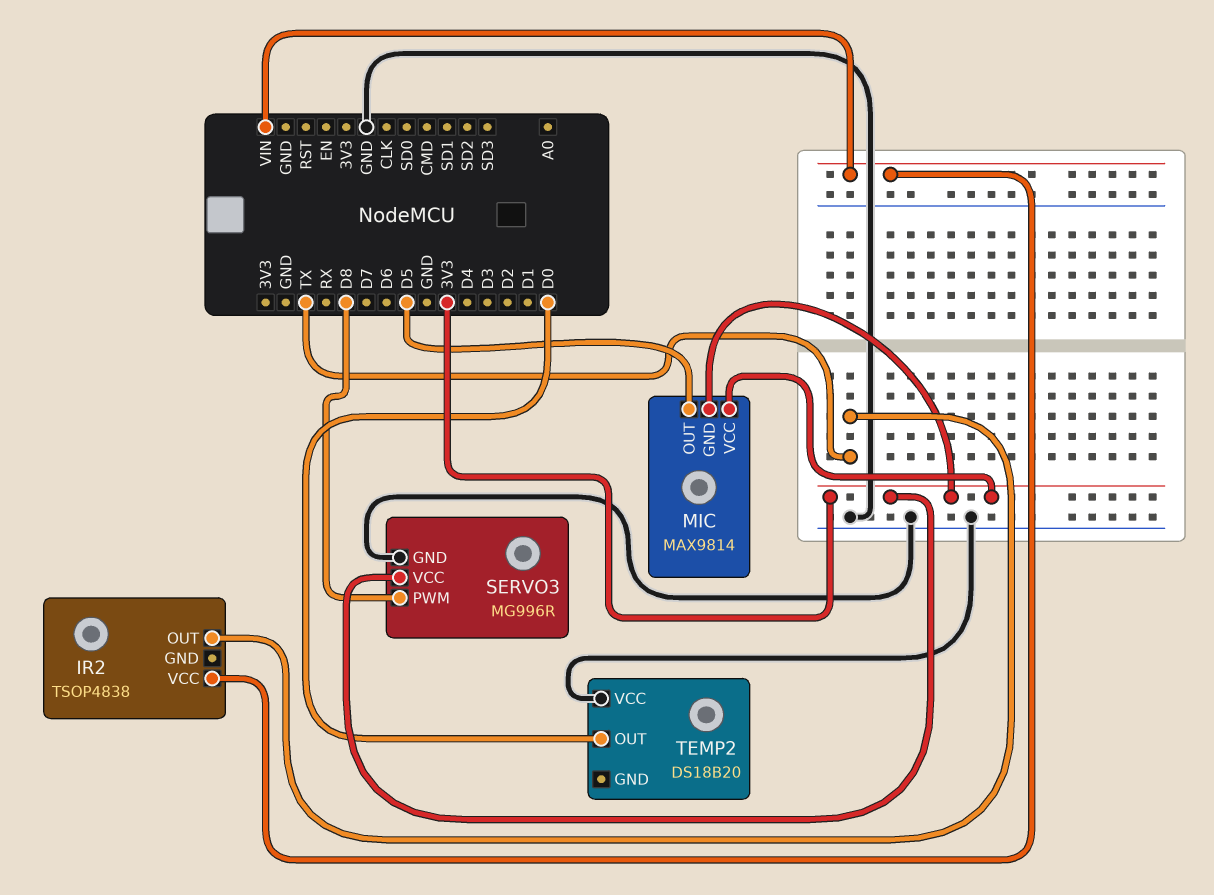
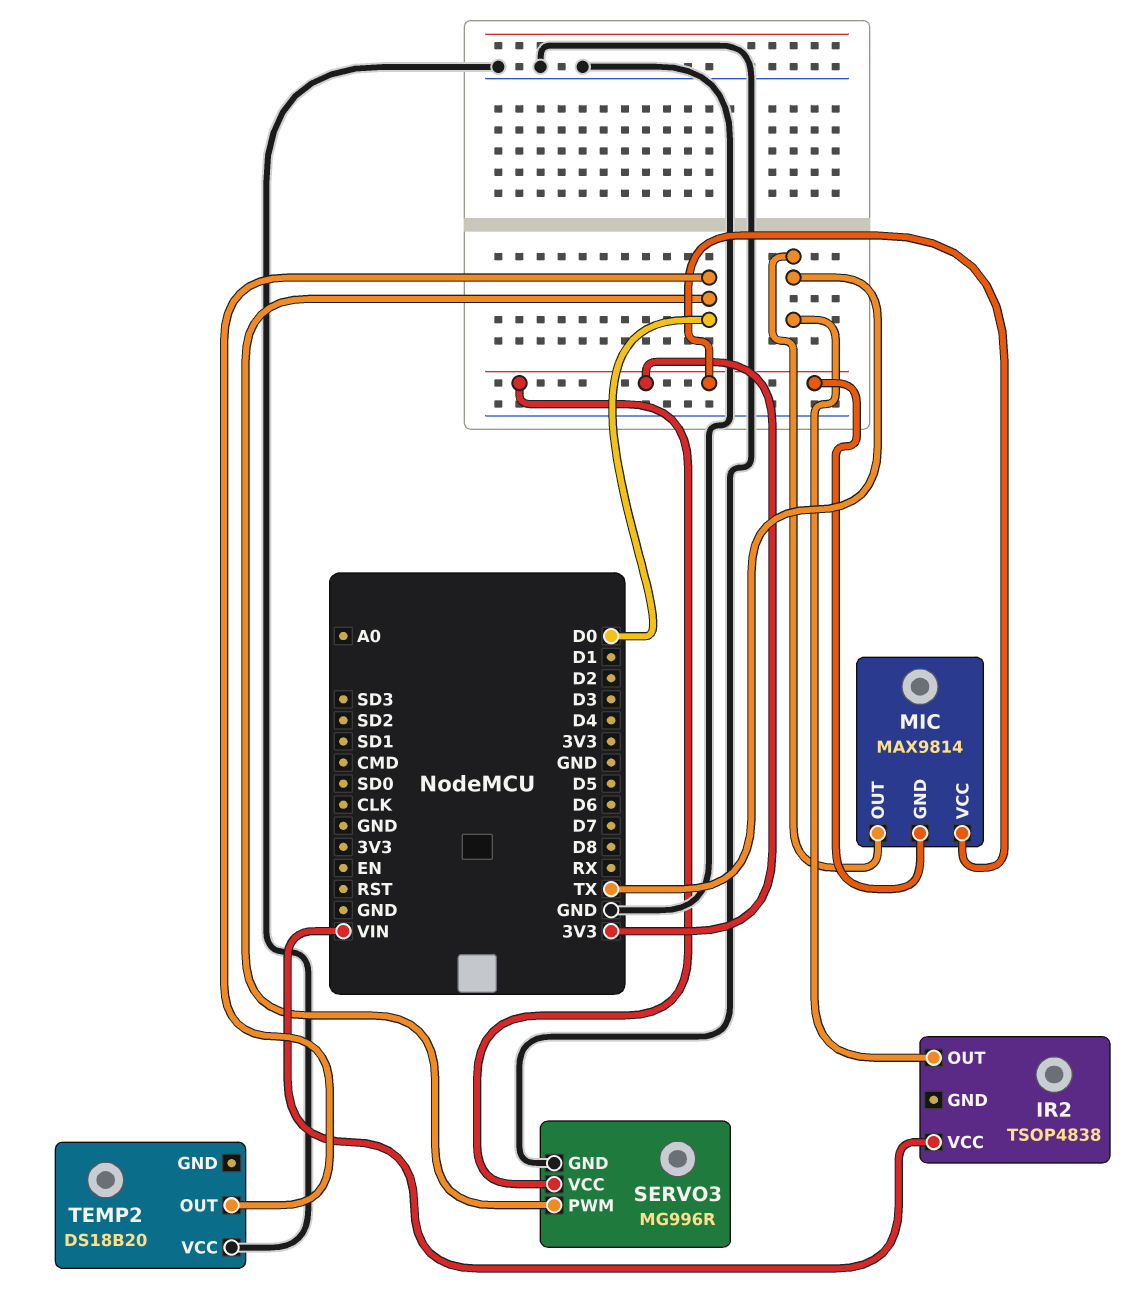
MIC pin OUT: D5 -> TX
SERVO3 pin PWM: D8 -> D0

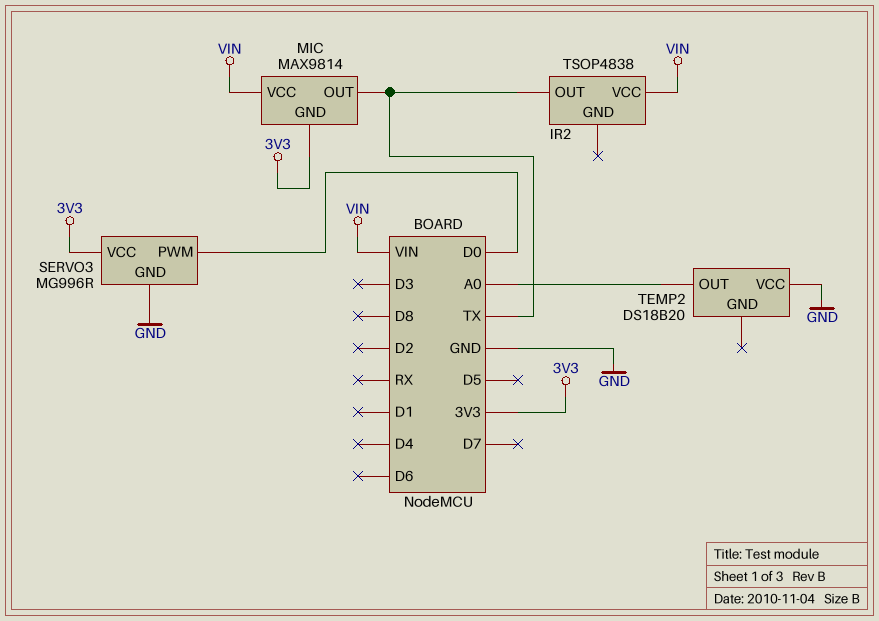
MIC pin VCC: 3V3 -> VIN
TEMP2 pin OUT: D0 -> A0

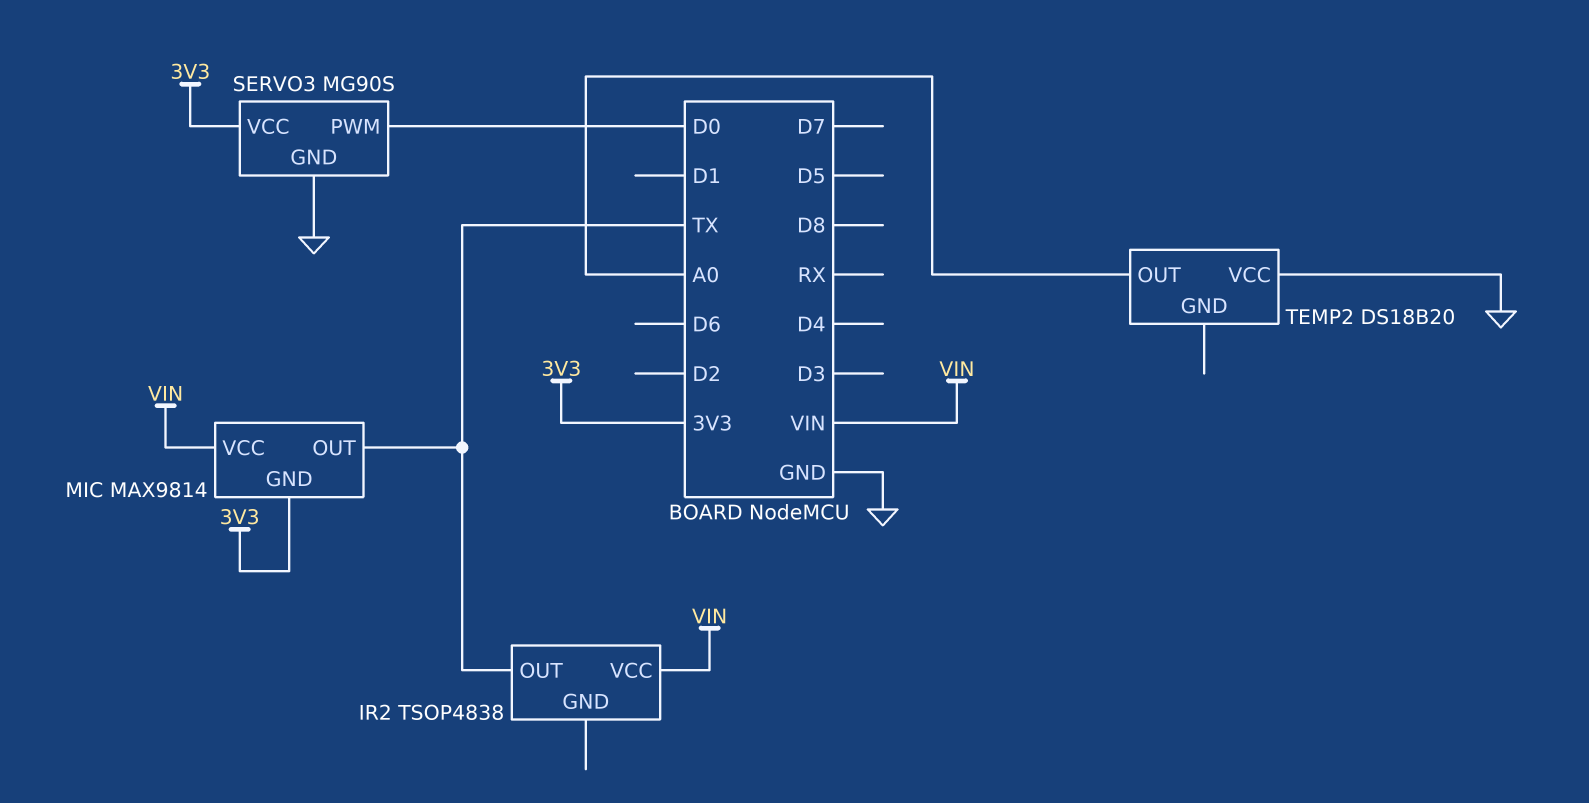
SERVO3: MG996R -> MG90S

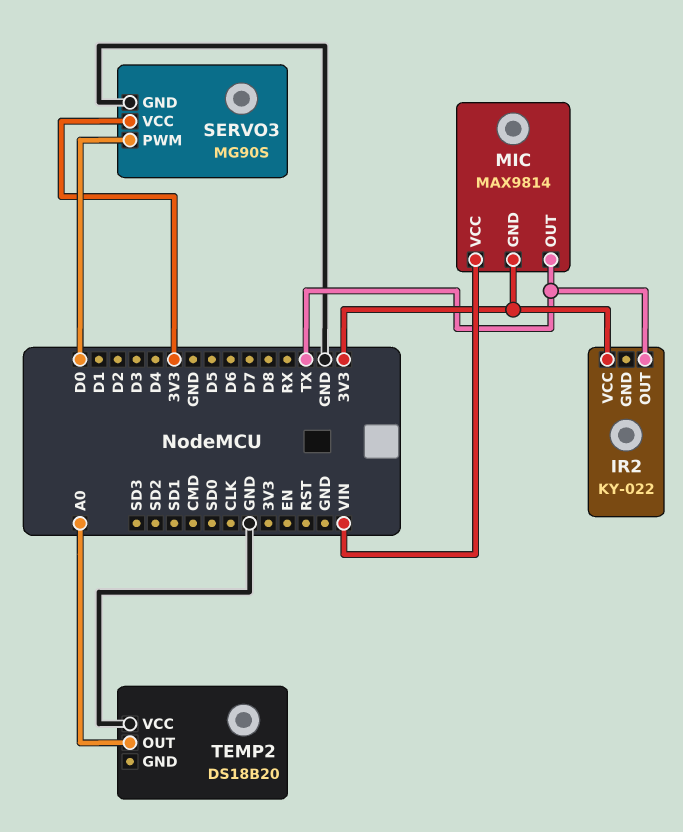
IR2: TSOP4838 -> KY-022
IR2 pin VCC: VIN -> 3V3

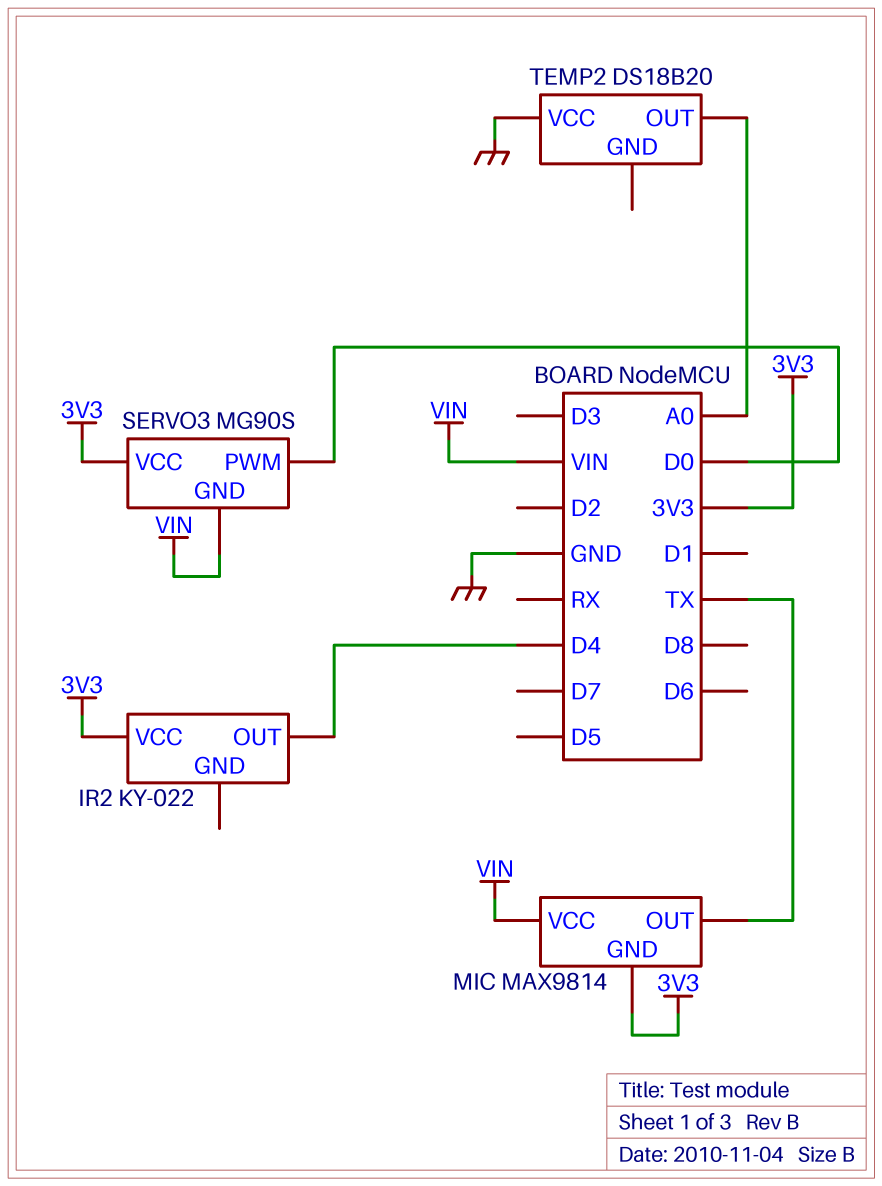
IR2 pin OUT: TX -> D4
SERVO3 pin GND: GND -> VIN

